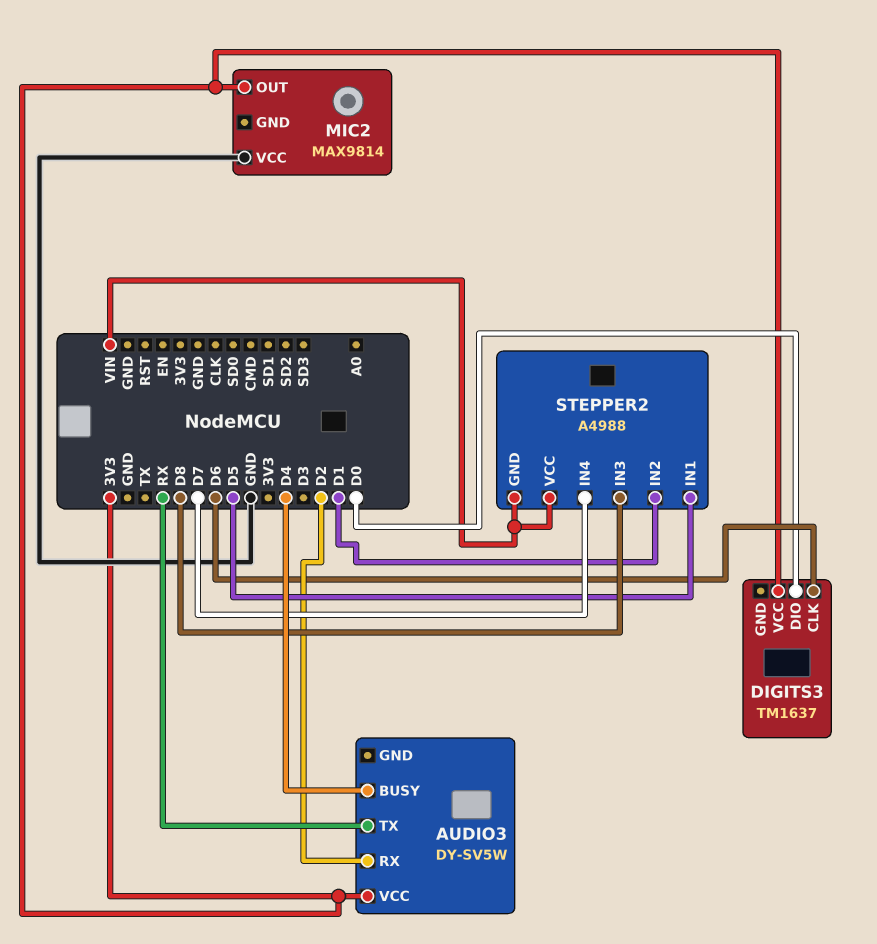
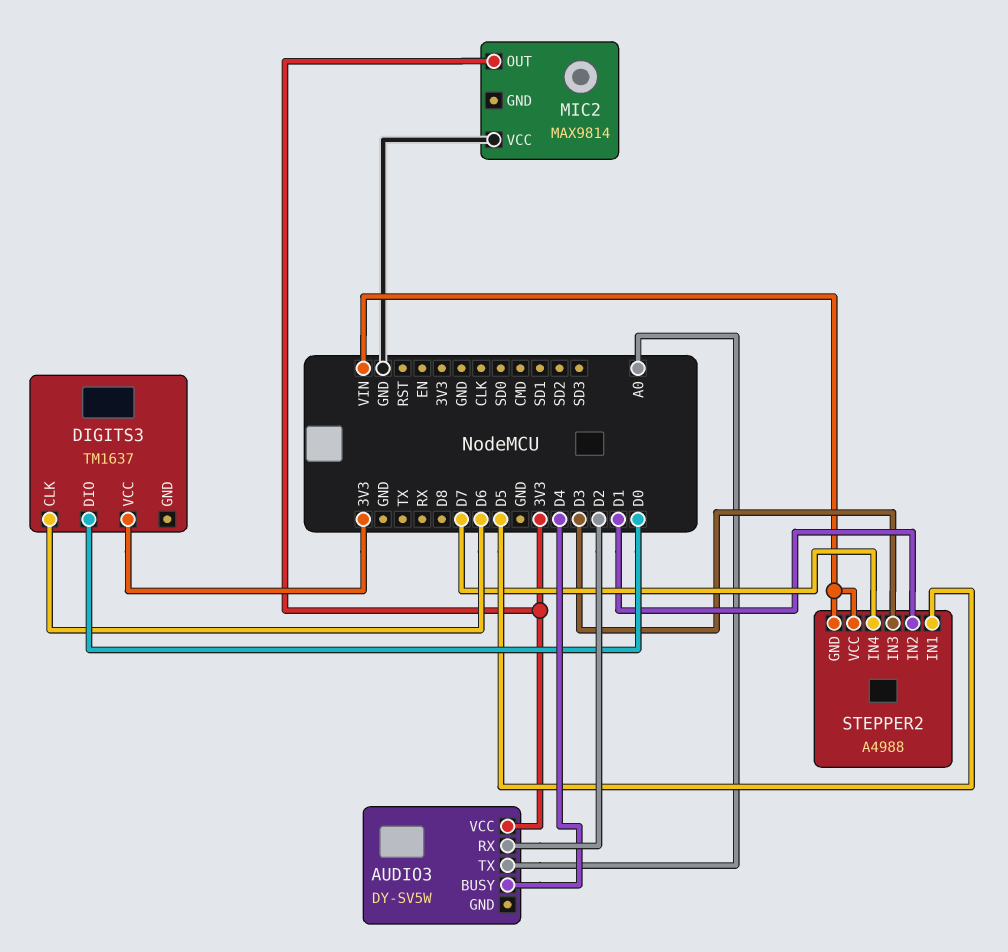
AUDIO3 pin TX: RX -> A0
STEPPER2 pin IN3: D8 -> D3

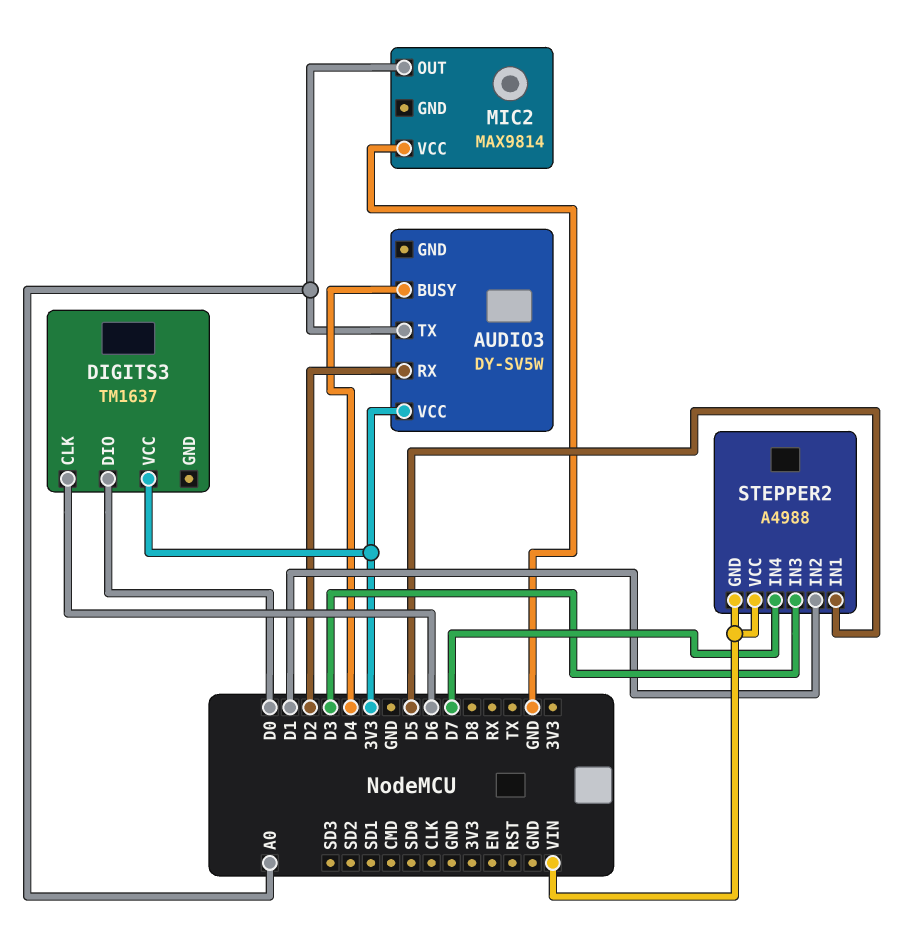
MIC2 pin OUT: 3V3 -> A0

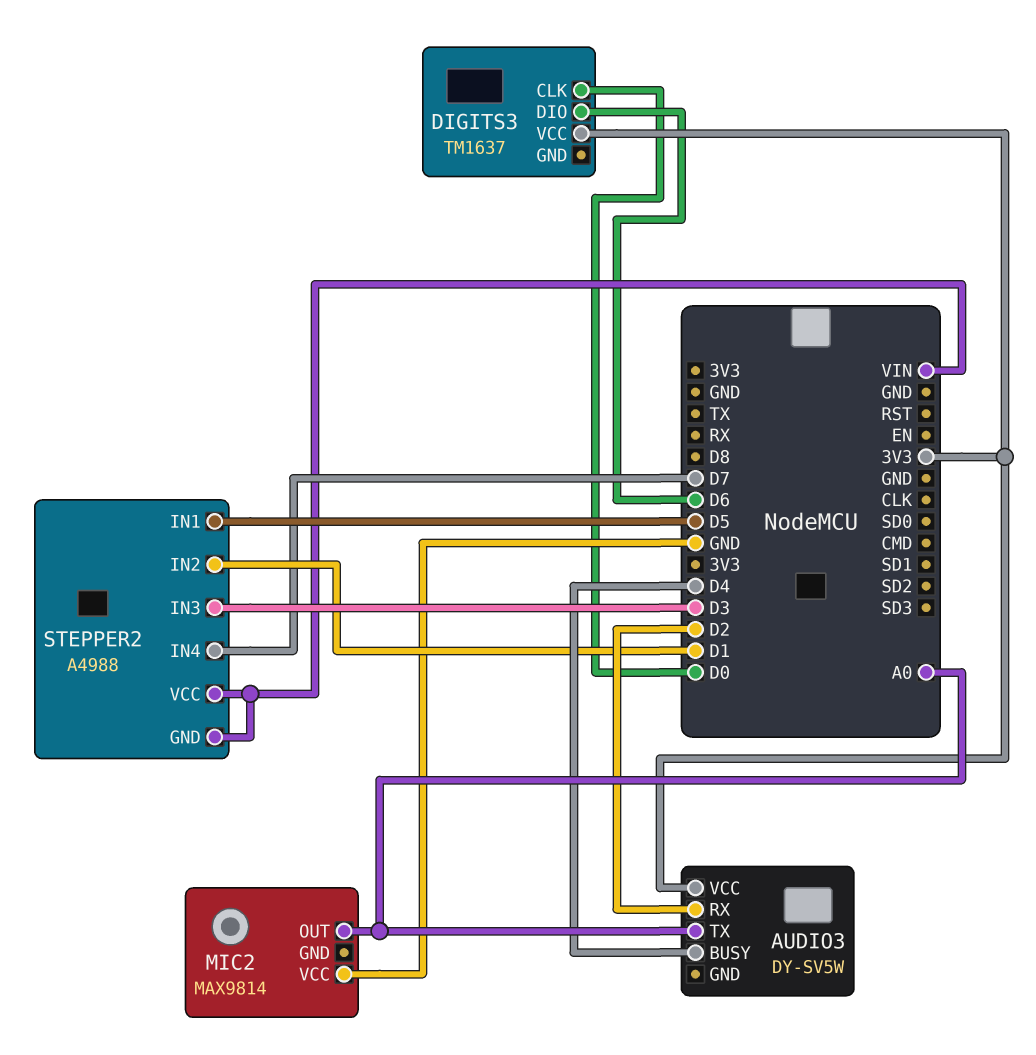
DIGITS3 pin CLK: D6 -> D0
DIGITS3 pin DIO: D0 -> D6

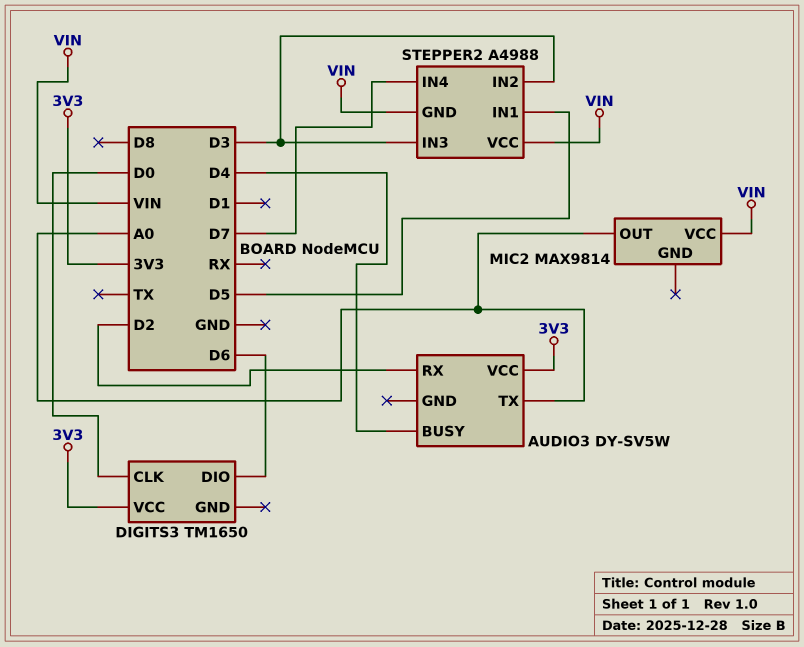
DIGITS3: TM1637 -> TM1650
MIC2 pin VCC: GND -> VIN
STEPPER2 pin IN2: D1 -> D3

